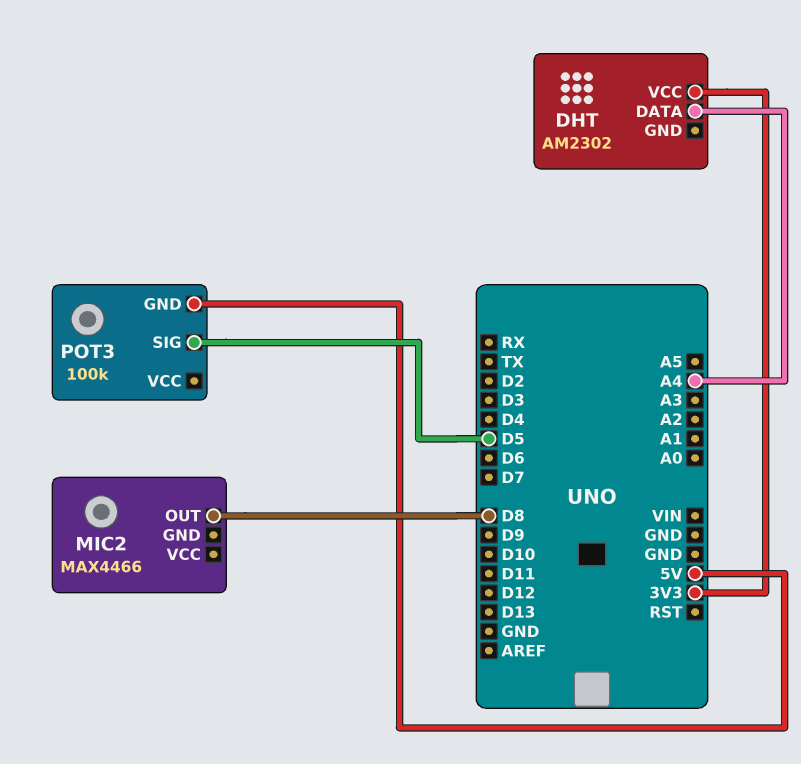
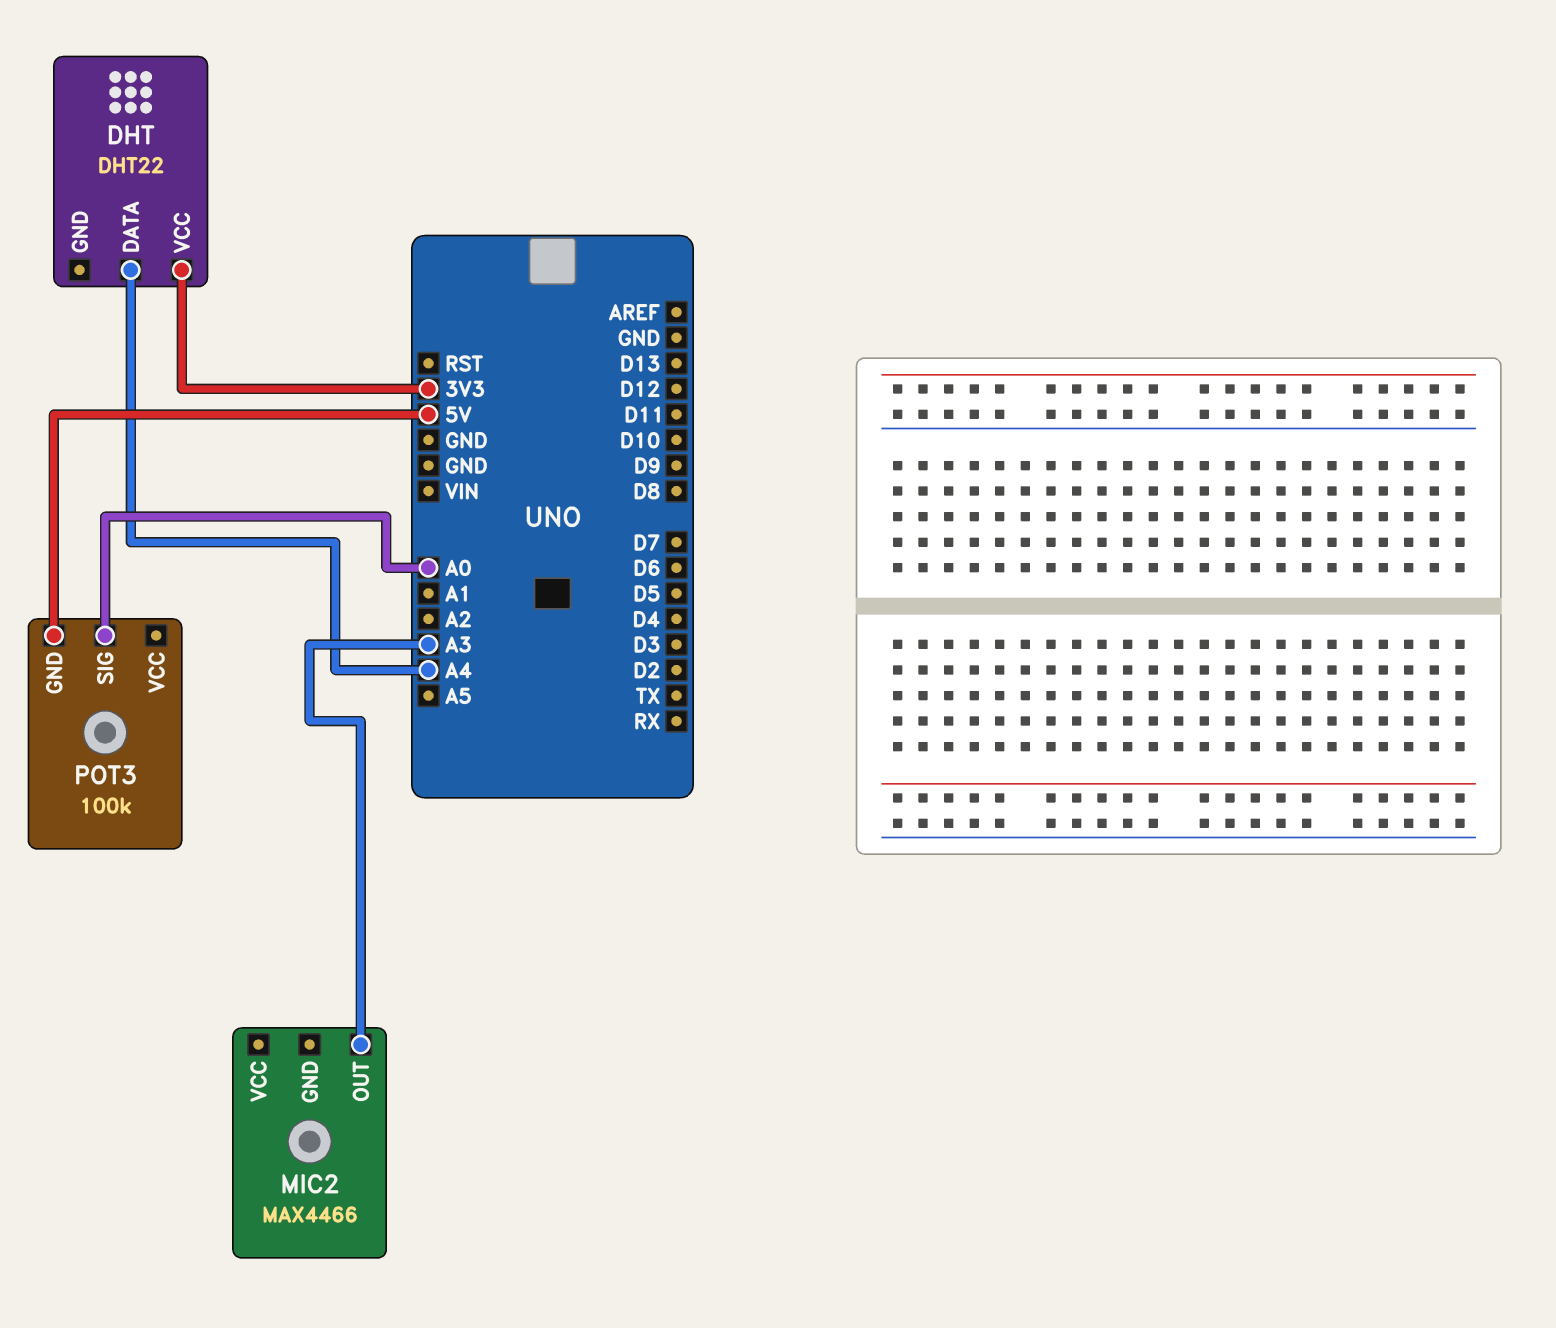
DHT: AM2302 -> DHT22
MIC2 pin OUT: D8 -> A3
POT3 pin SIG: D5 -> A0

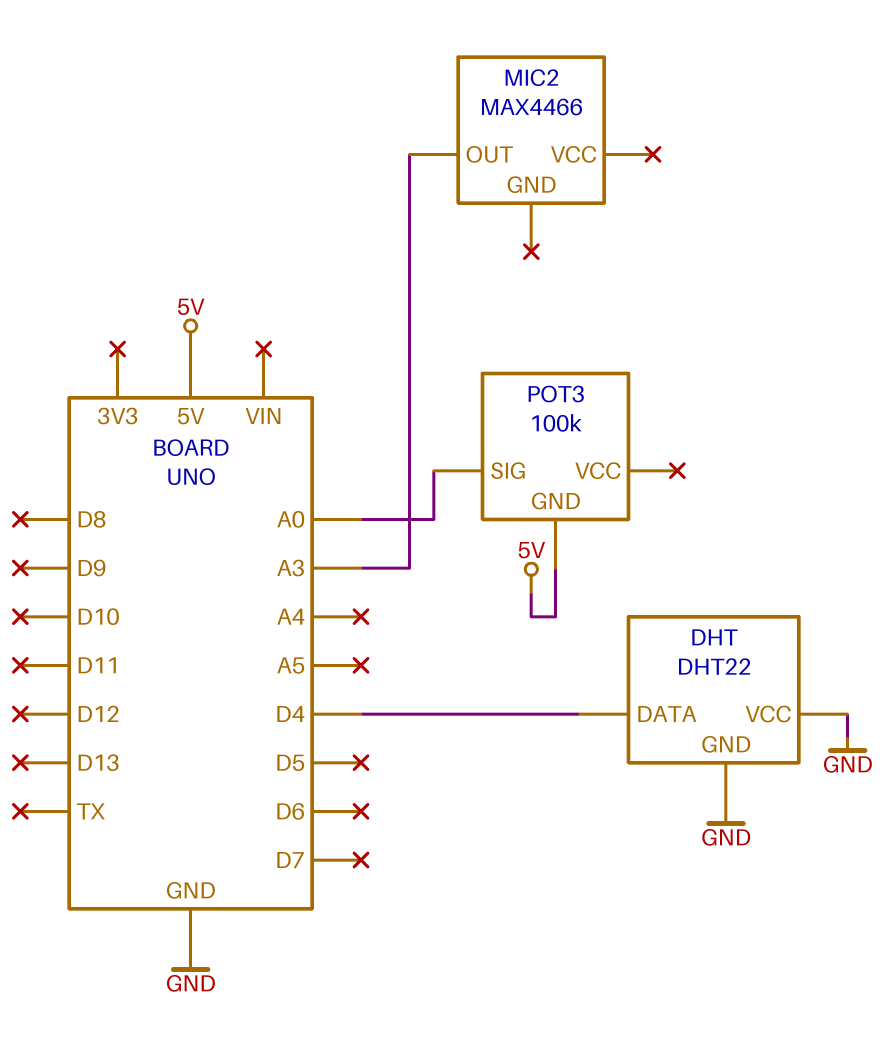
DHT pin DATA: A4 -> D4
DHT pin GND: none -> GND
DHT pin VCC: 3V3 -> GND

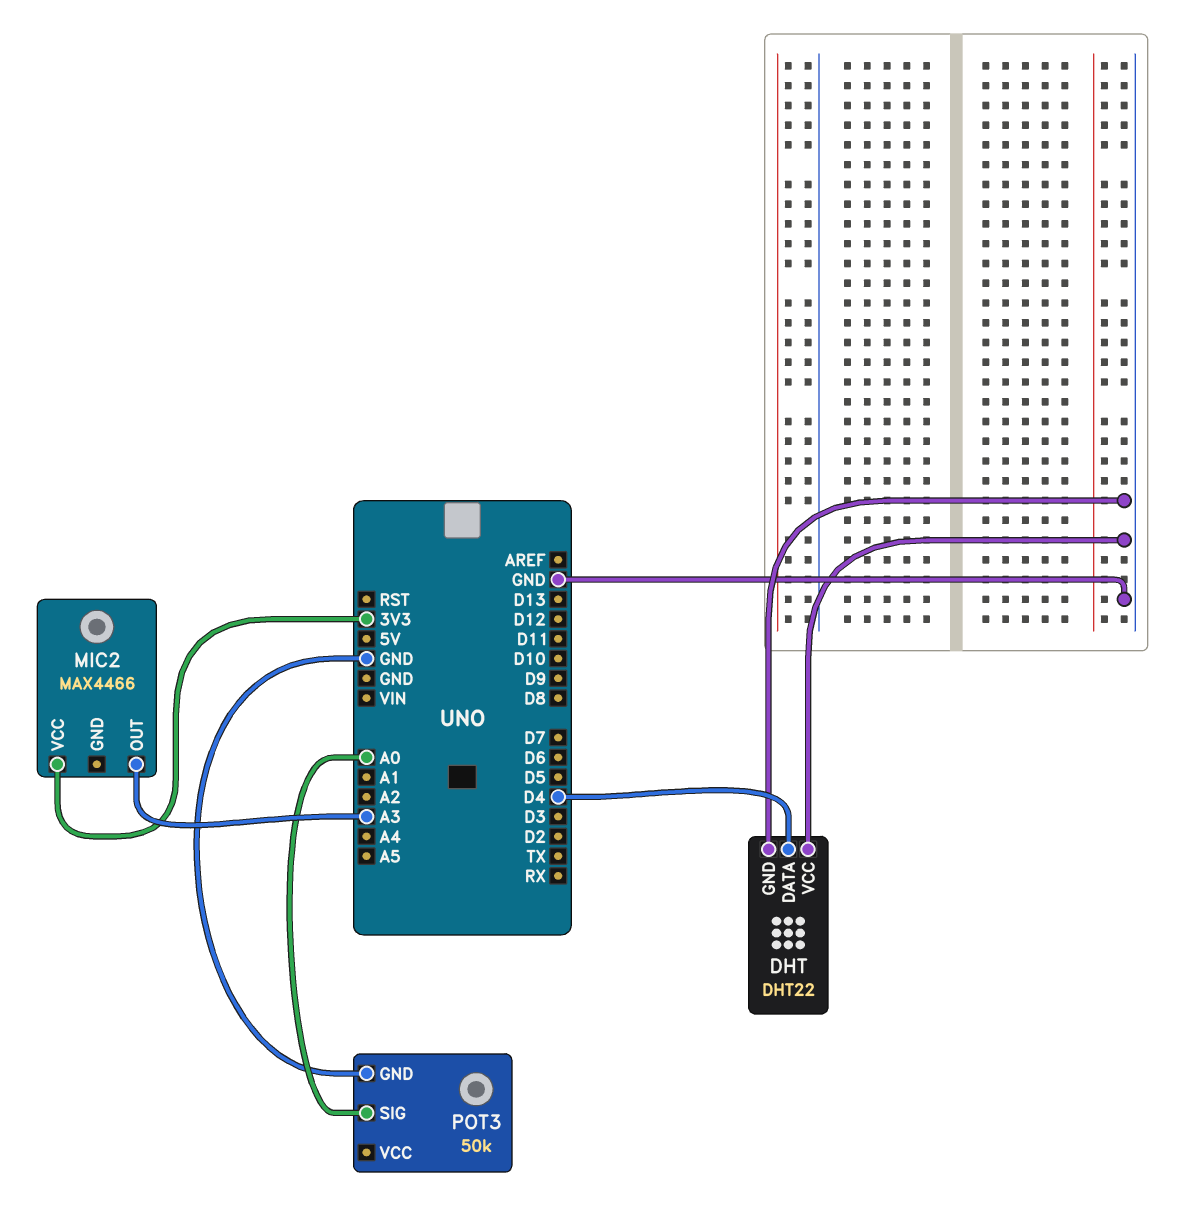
MIC2 pin VCC: none -> 3V3
POT3: 100k -> 50k
POT3 pin GND: 5V -> GND

